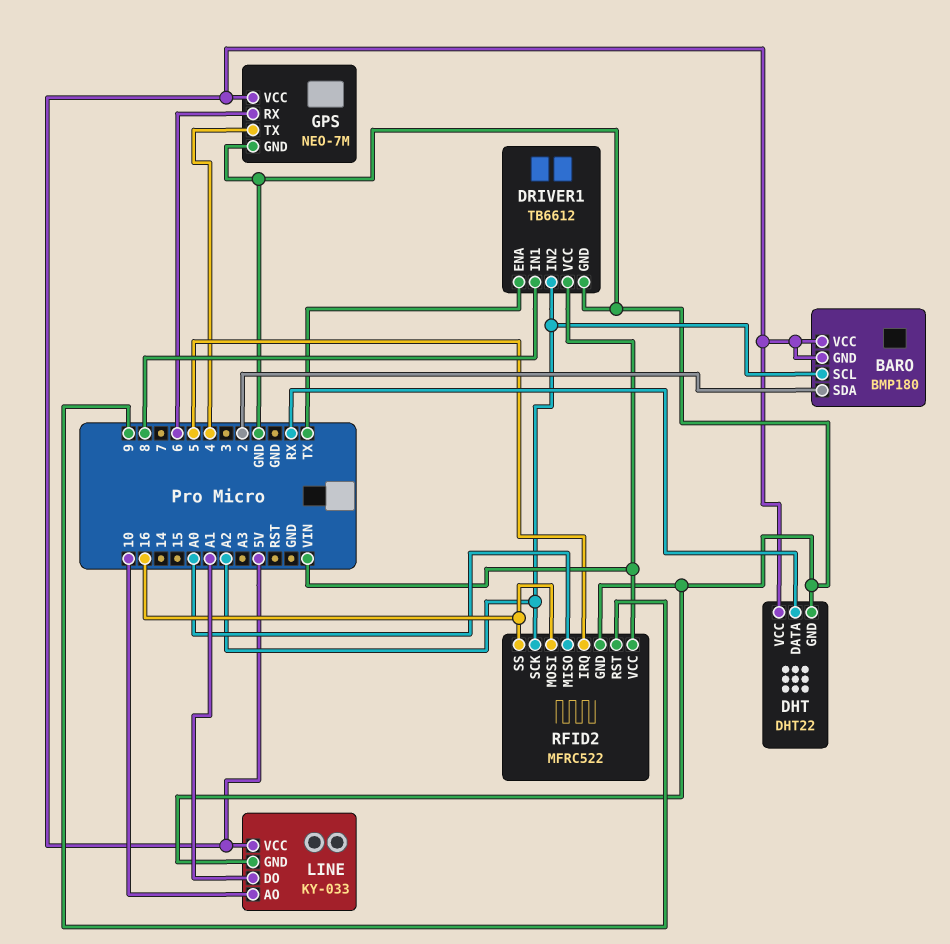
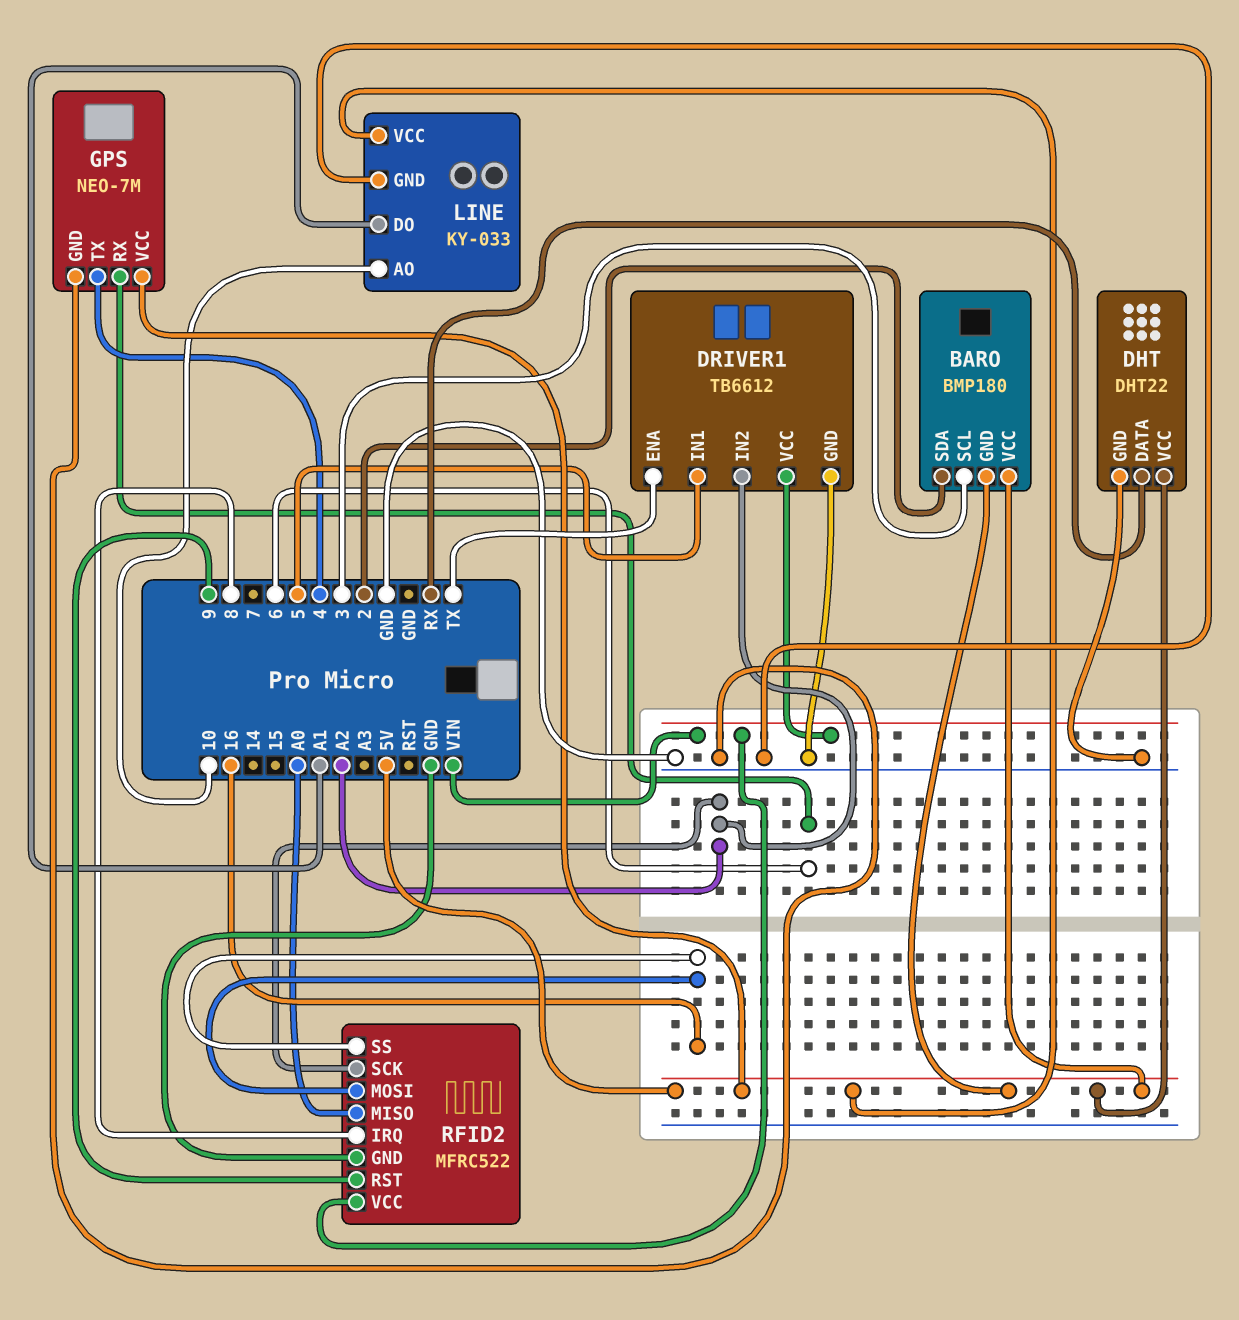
BARO pin SCL: A2 -> 3
DRIVER1 pin IN1: 8 -> 5
RFID2 pin IRQ: 5 -> 8

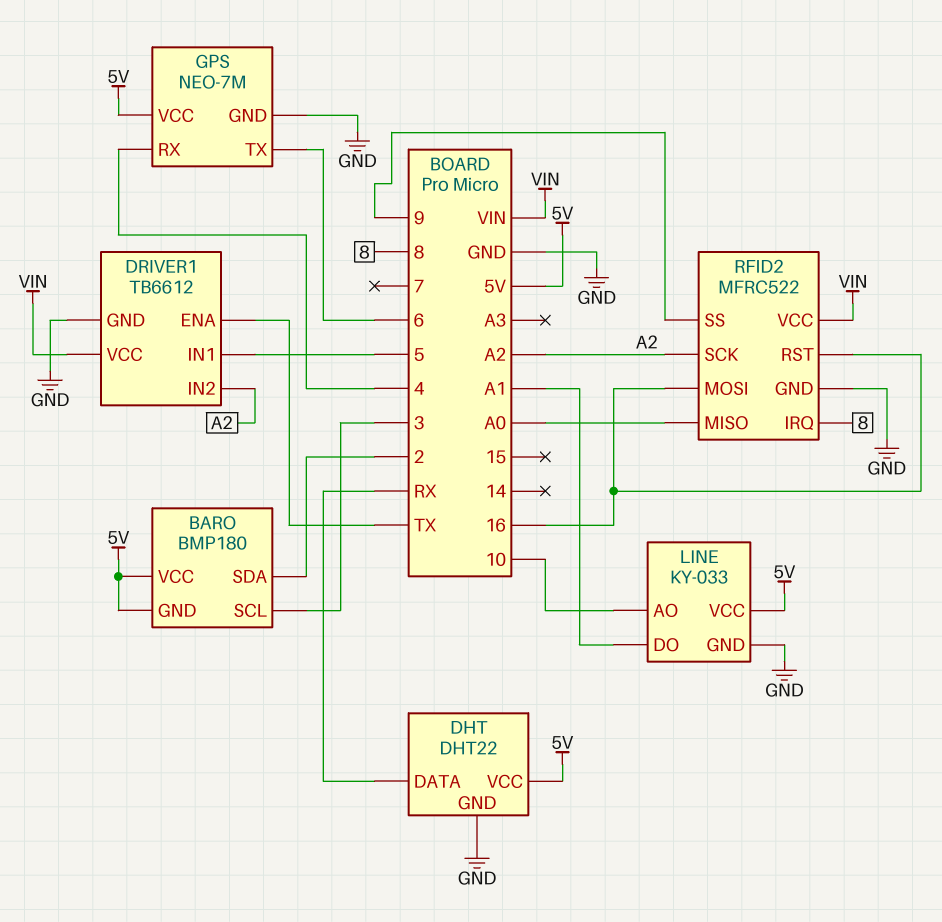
GPS pin RX: 6 -> 4
GPS pin TX: 4 -> 6
RFID2 pin RST: 9 -> 16
RFID2 pin SS: 16 -> 9

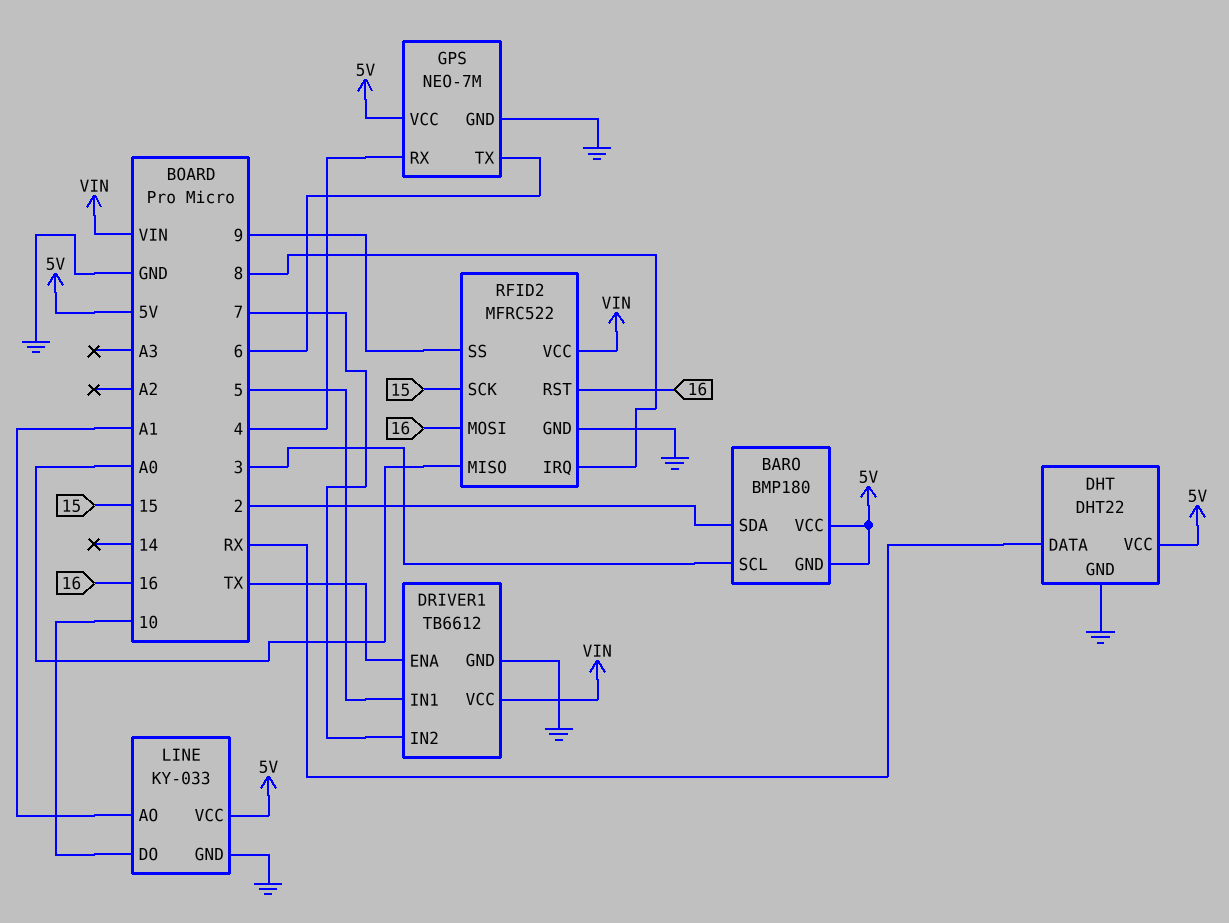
DRIVER1 pin IN2: A2 -> 7
LINE pin AO: 10 -> A1
LINE pin DO: A1 -> 10
RFID2 pin SCK: A2 -> 15

